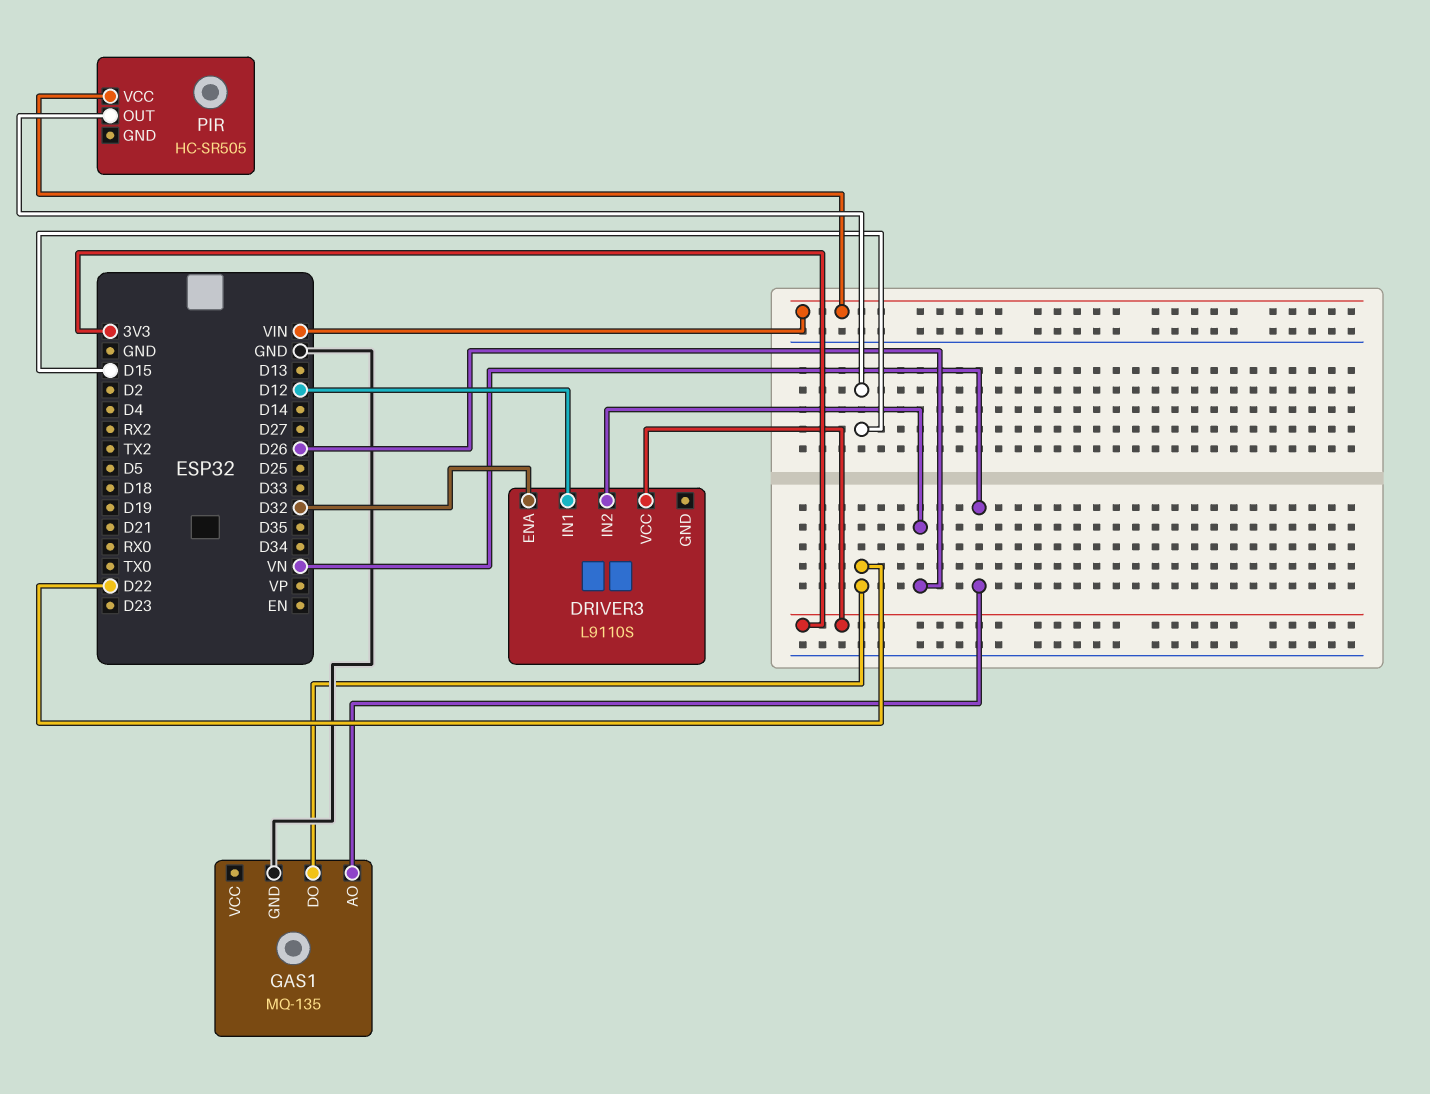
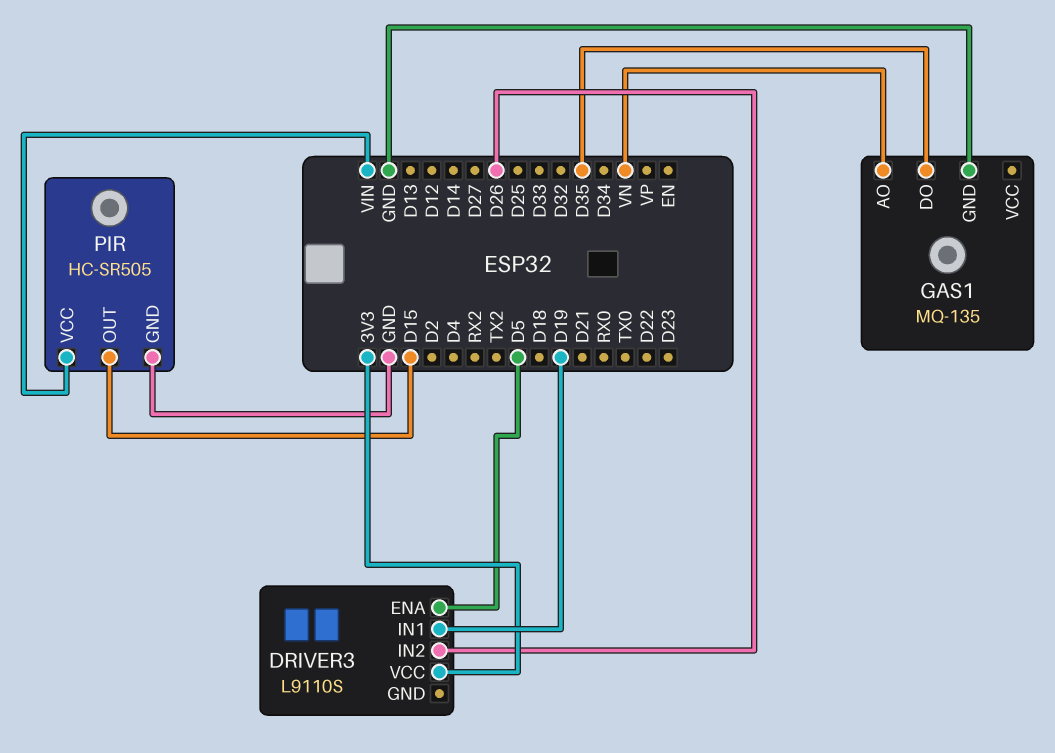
DRIVER3 pin ENA: D32 -> D5
DRIVER3 pin IN1: D12 -> D19
GAS1 pin DO: D22 -> D35
PIR pin GND: none -> GND

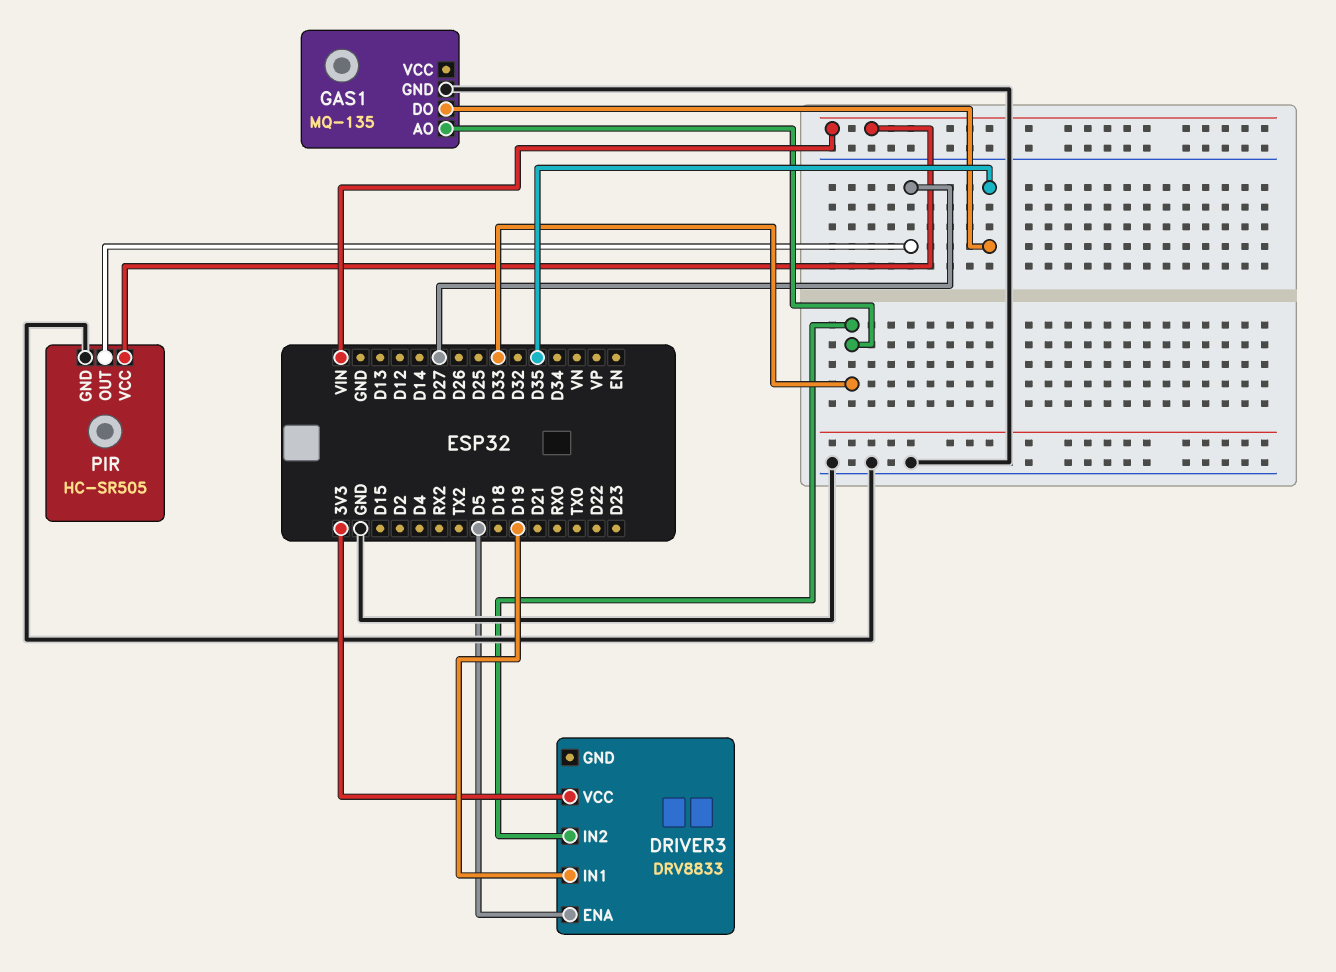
DRIVER3: L9110S -> DRV8833
DRIVER3 pin IN2: D26 -> D33
GAS1 pin AO: VN -> D33
PIR pin OUT: D15 -> D27

